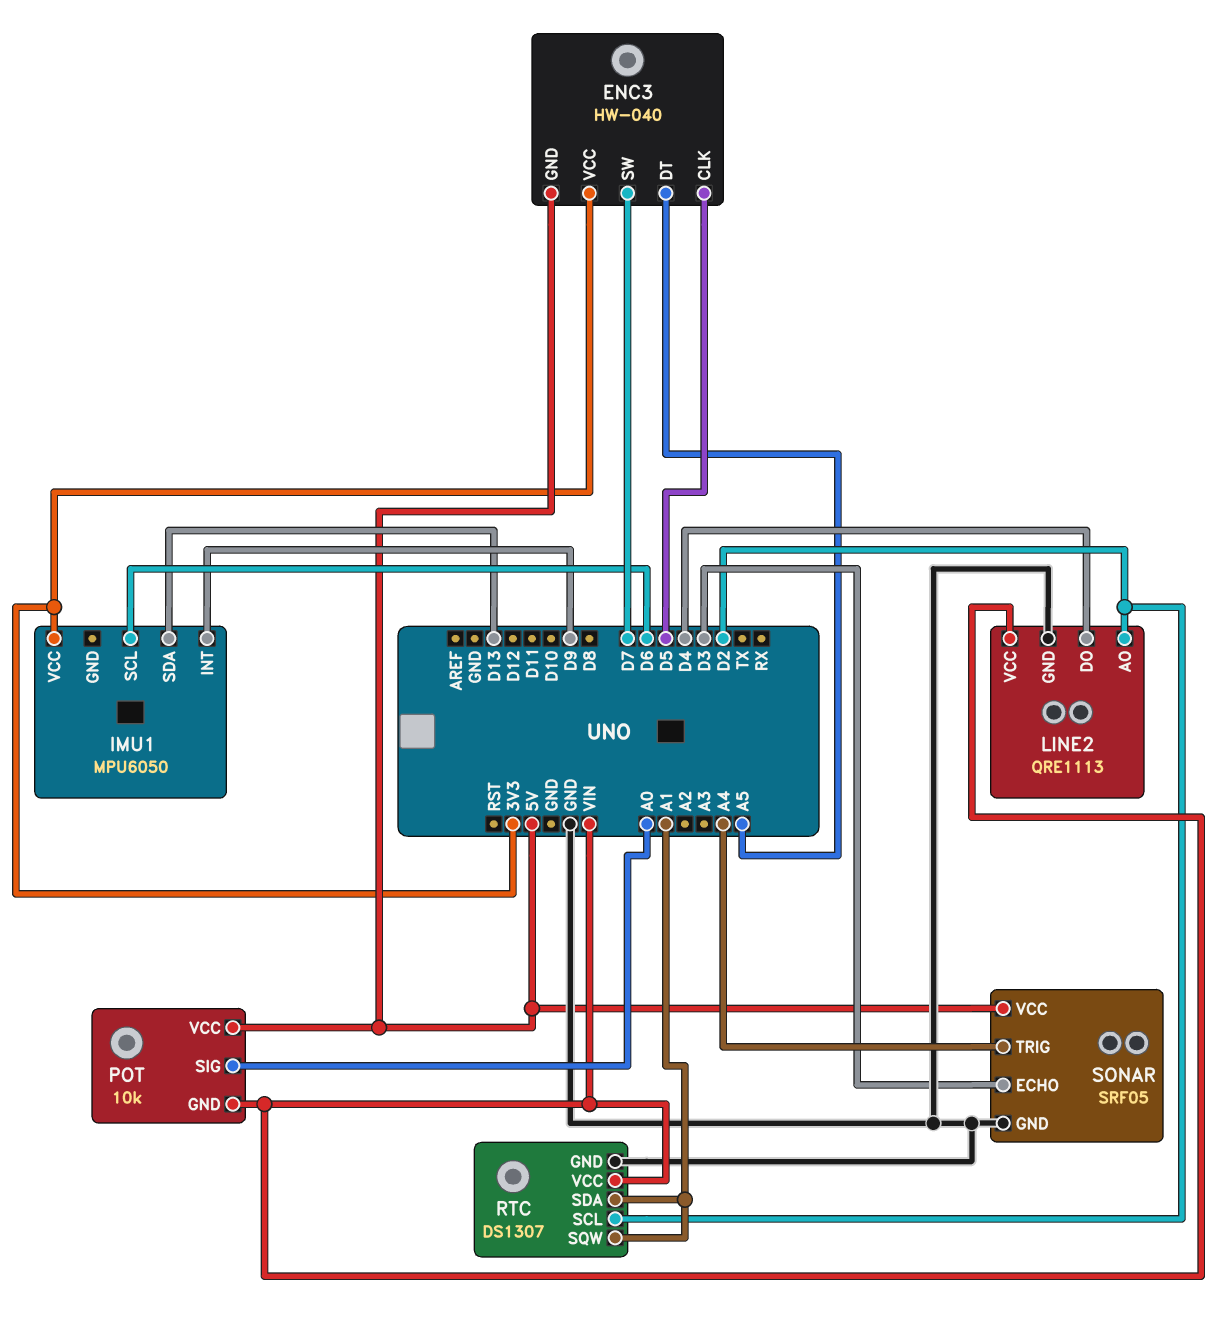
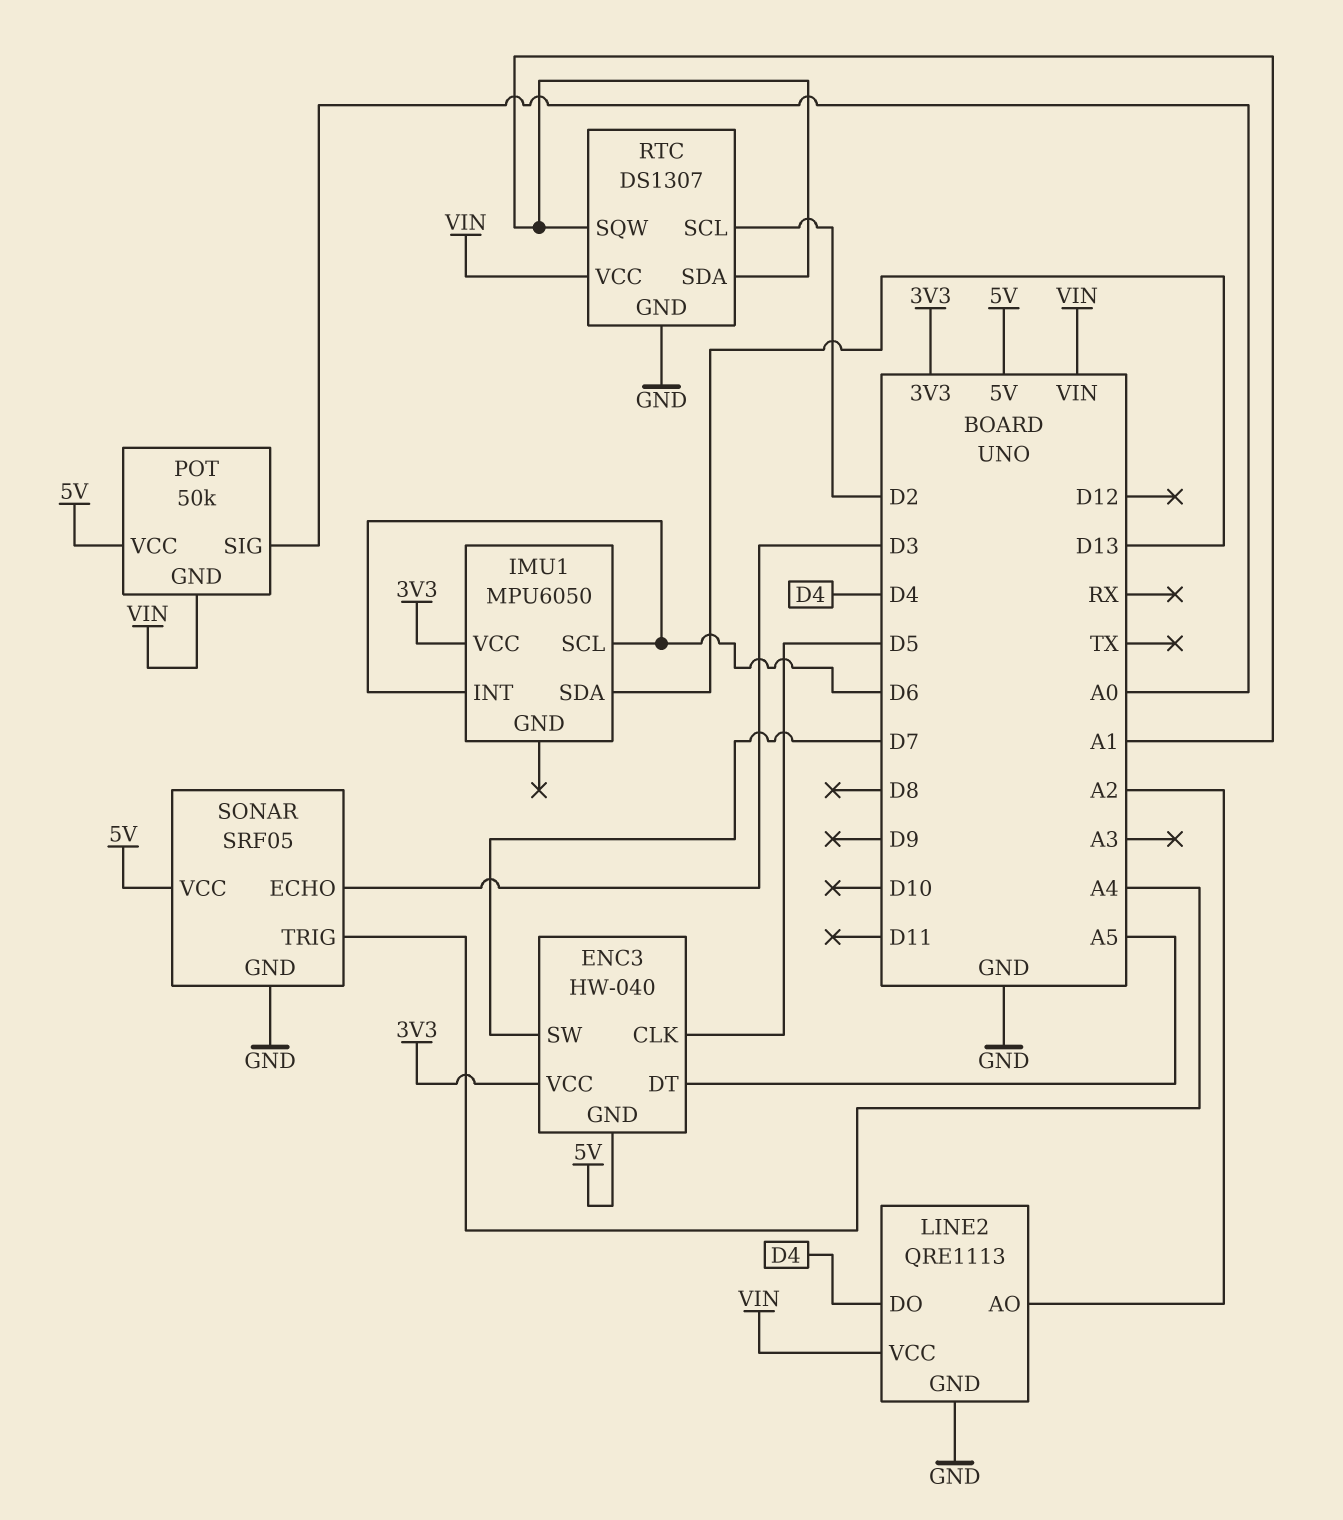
IMU1 pin INT: D9 -> D6
LINE2 pin AO: D2 -> A2
POT: 10k -> 50k

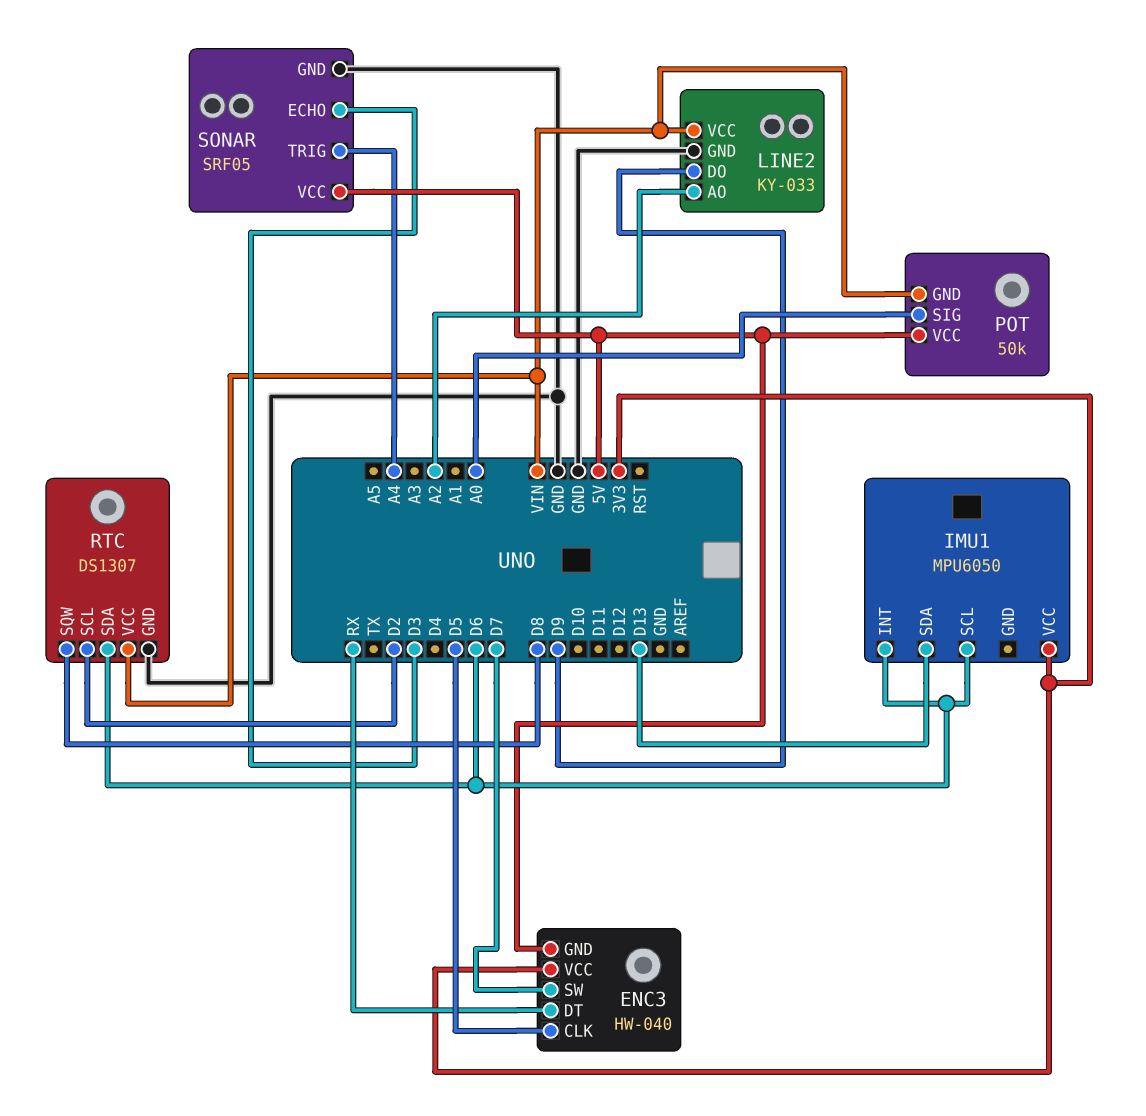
ENC3 pin DT: A5 -> RX
LINE2: QRE1113 -> KY-033
LINE2 pin DO: D4 -> D9
RTC pin SDA: A1 -> D6
RTC pin SQW: A1 -> D8

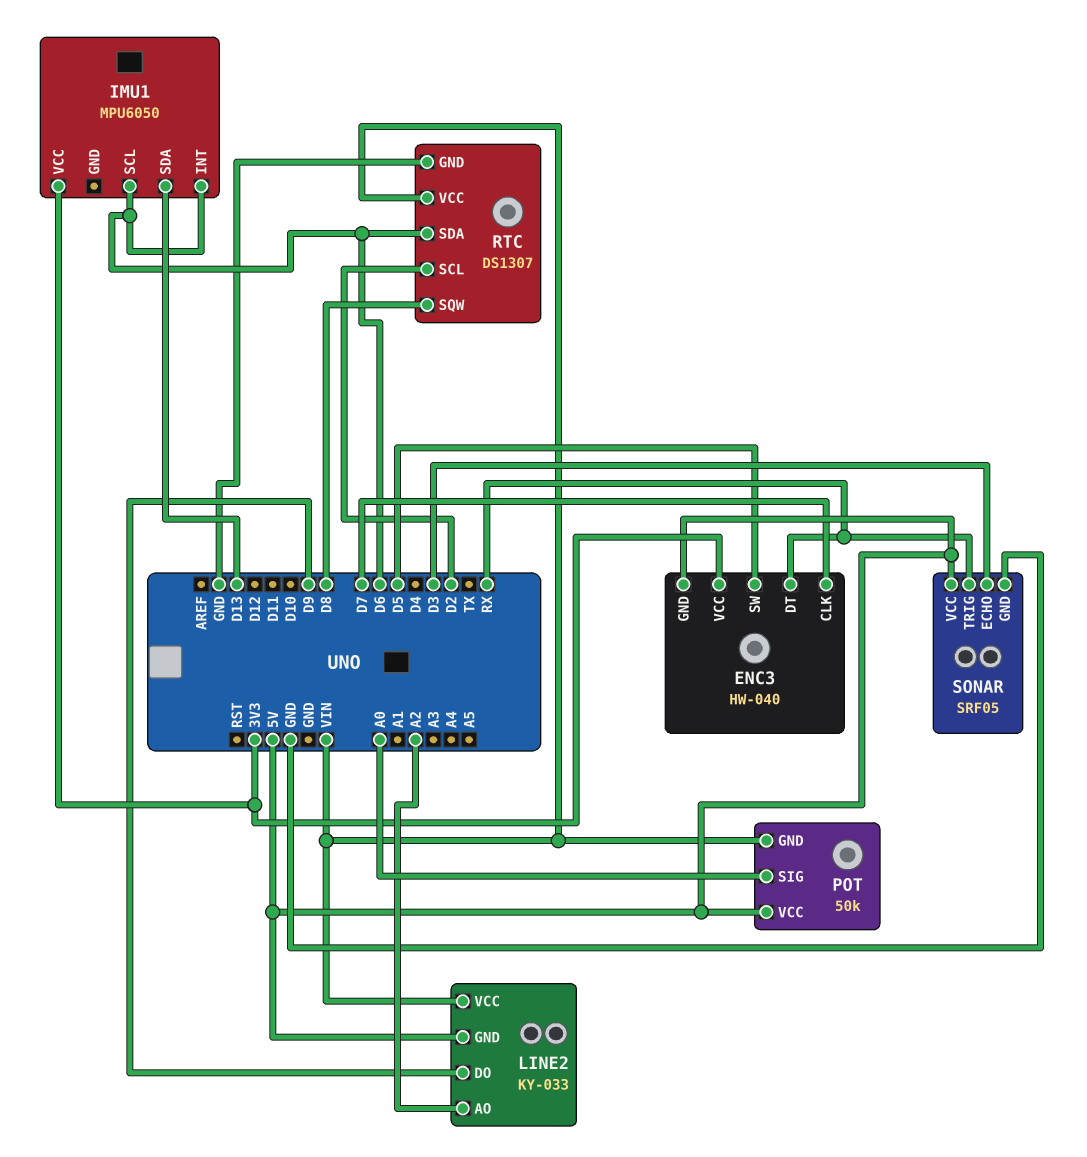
ENC3 pin CLK: D5 -> D7
ENC3 pin SW: D7 -> D5
LINE2 pin GND: GND -> 5V
SONAR pin TRIG: A4 -> RX

